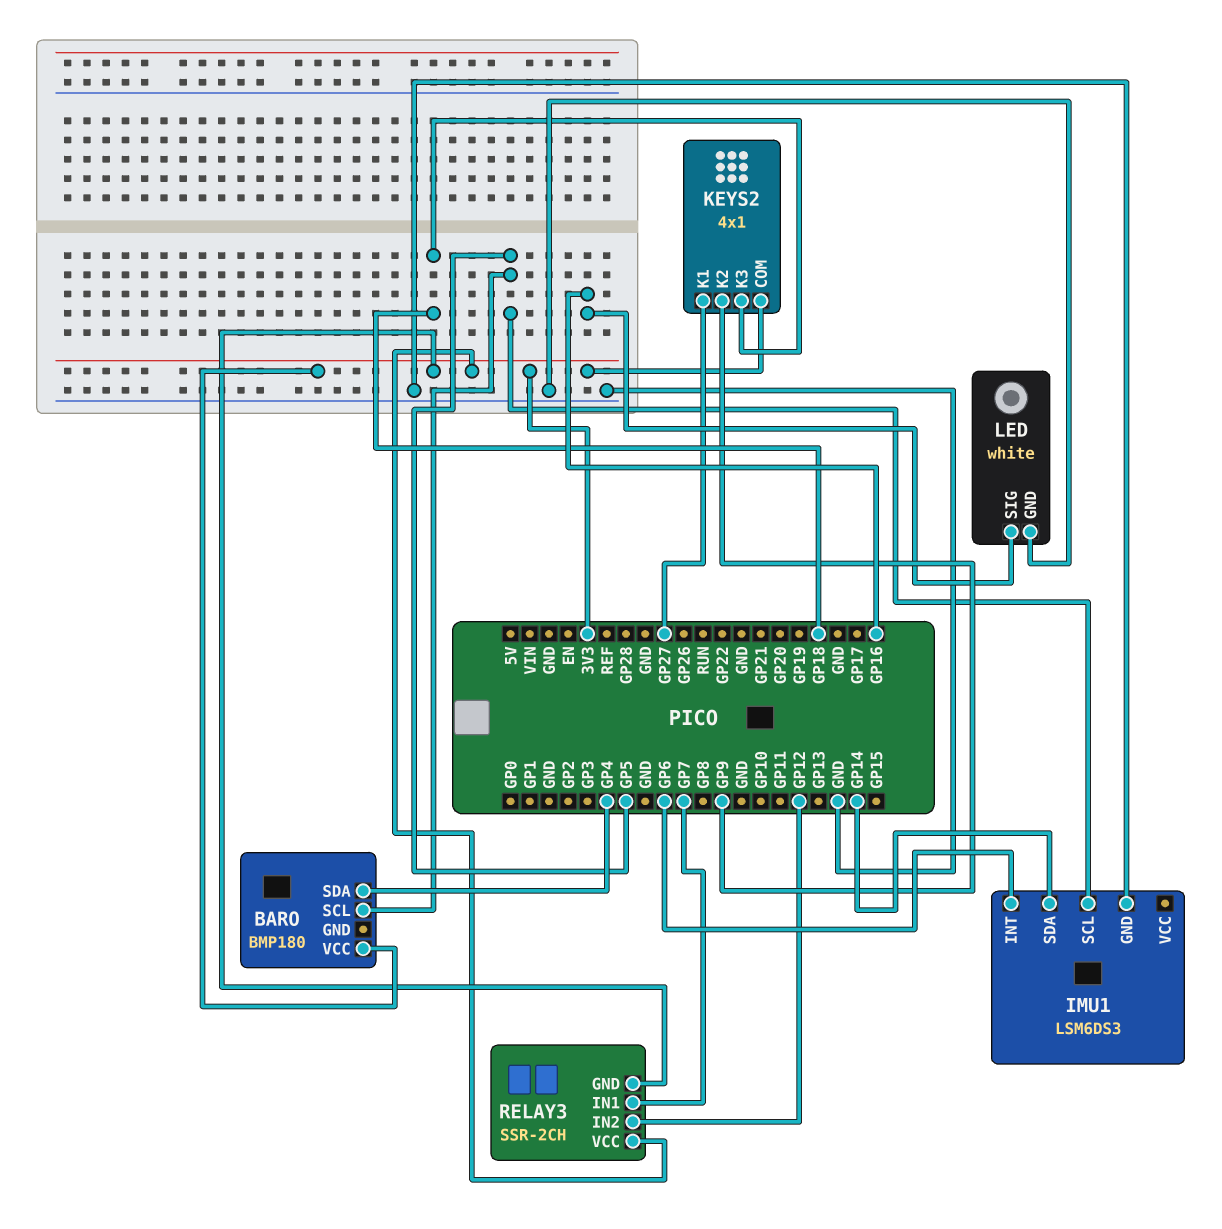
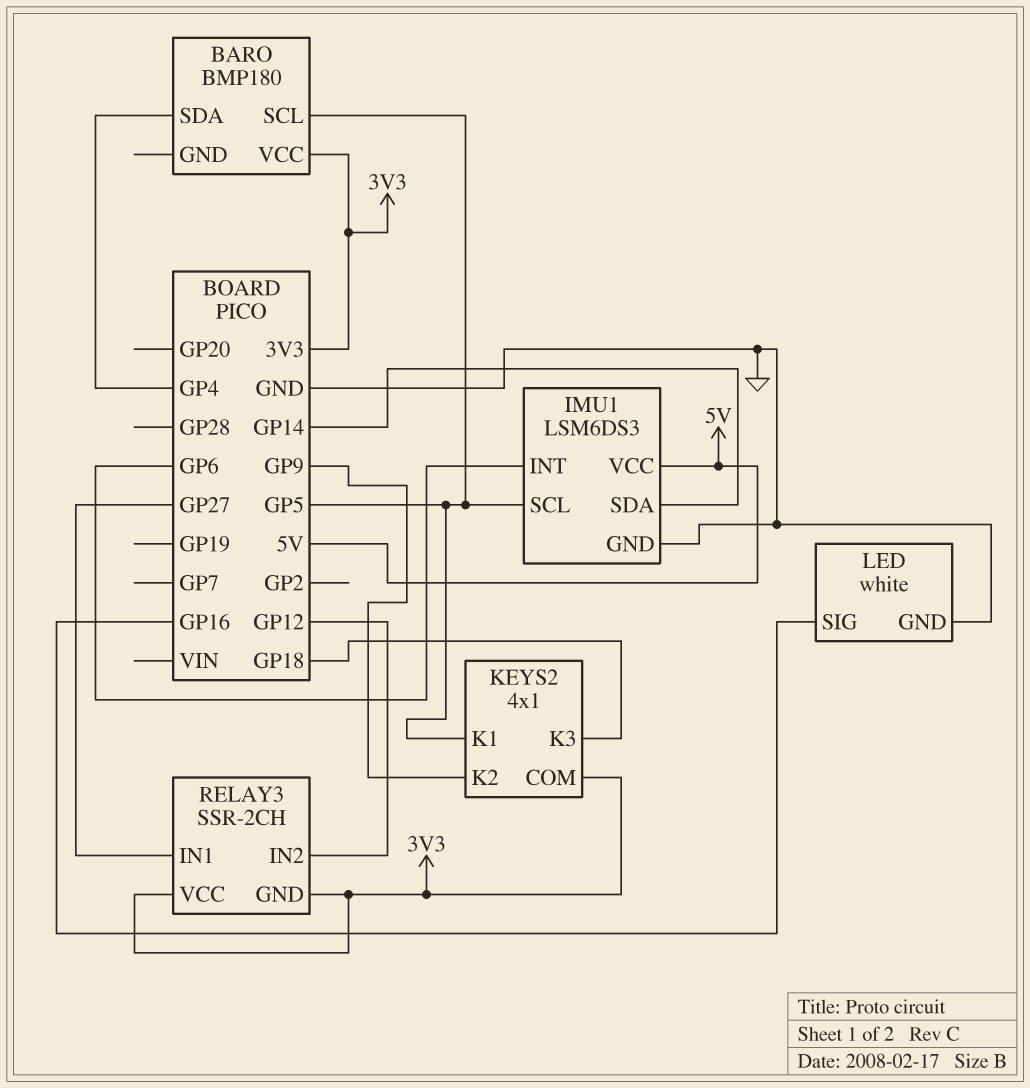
IMU1 pin VCC: none -> 5V
KEYS2 pin K1: GP27 -> GP5
RELAY3 pin IN1: GP7 -> GP27

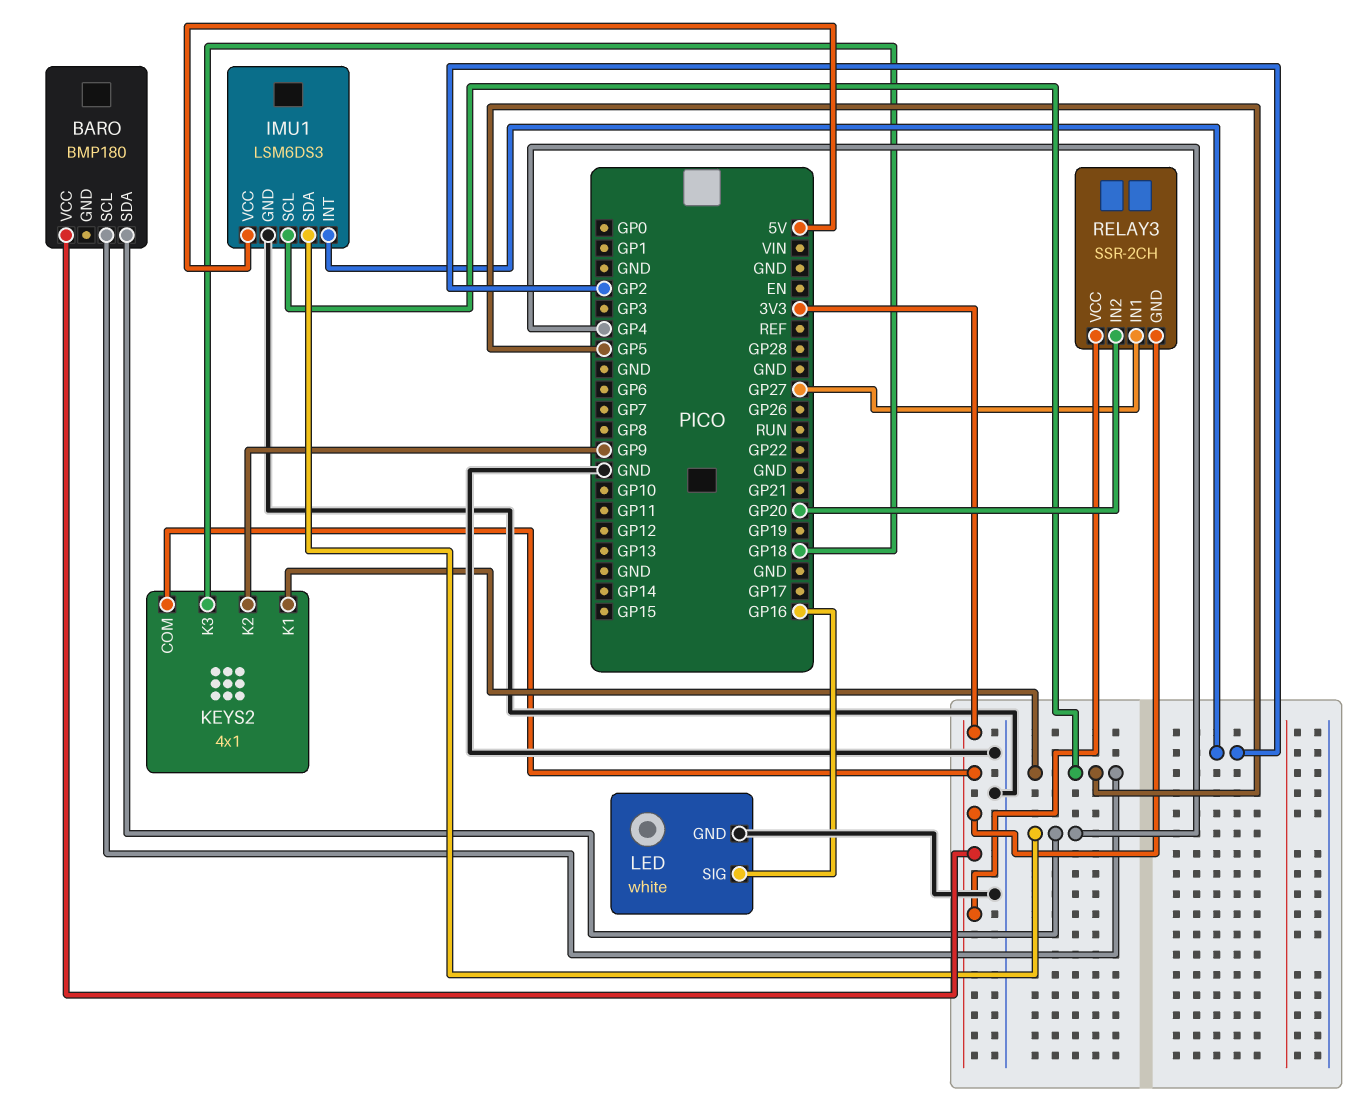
IMU1 pin INT: GP6 -> GP2
IMU1 pin SDA: GP14 -> GP4
RELAY3 pin IN2: GP12 -> GP20

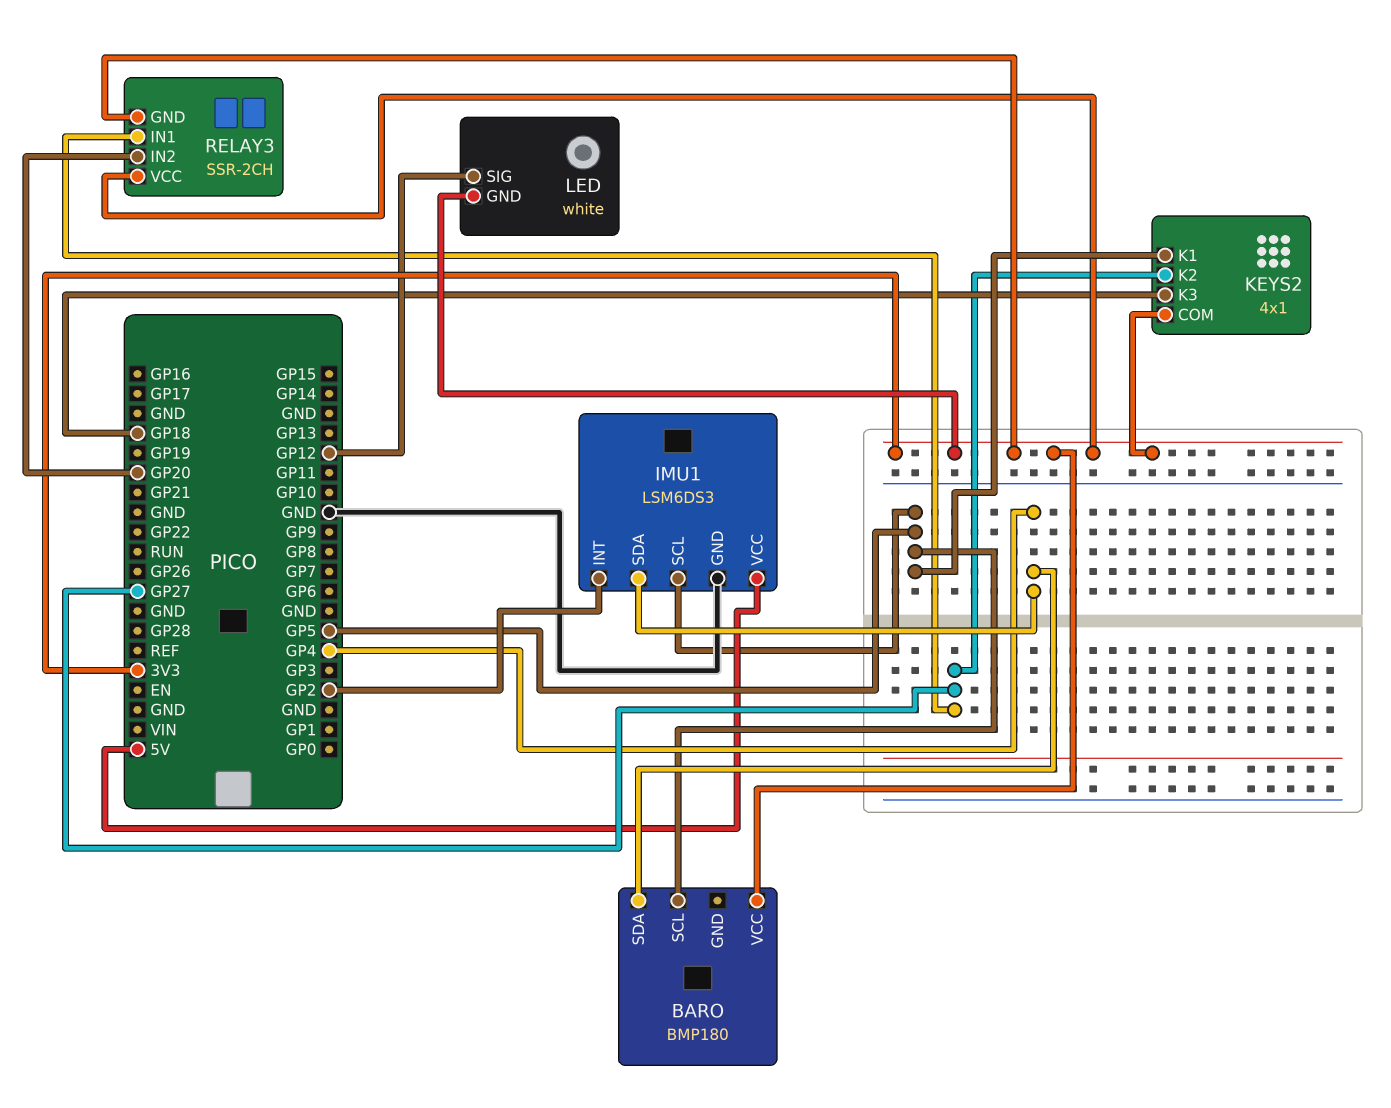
KEYS2 pin K2: GP9 -> GP27
LED pin GND: GND -> 3V3
LED pin SIG: GP16 -> GP12

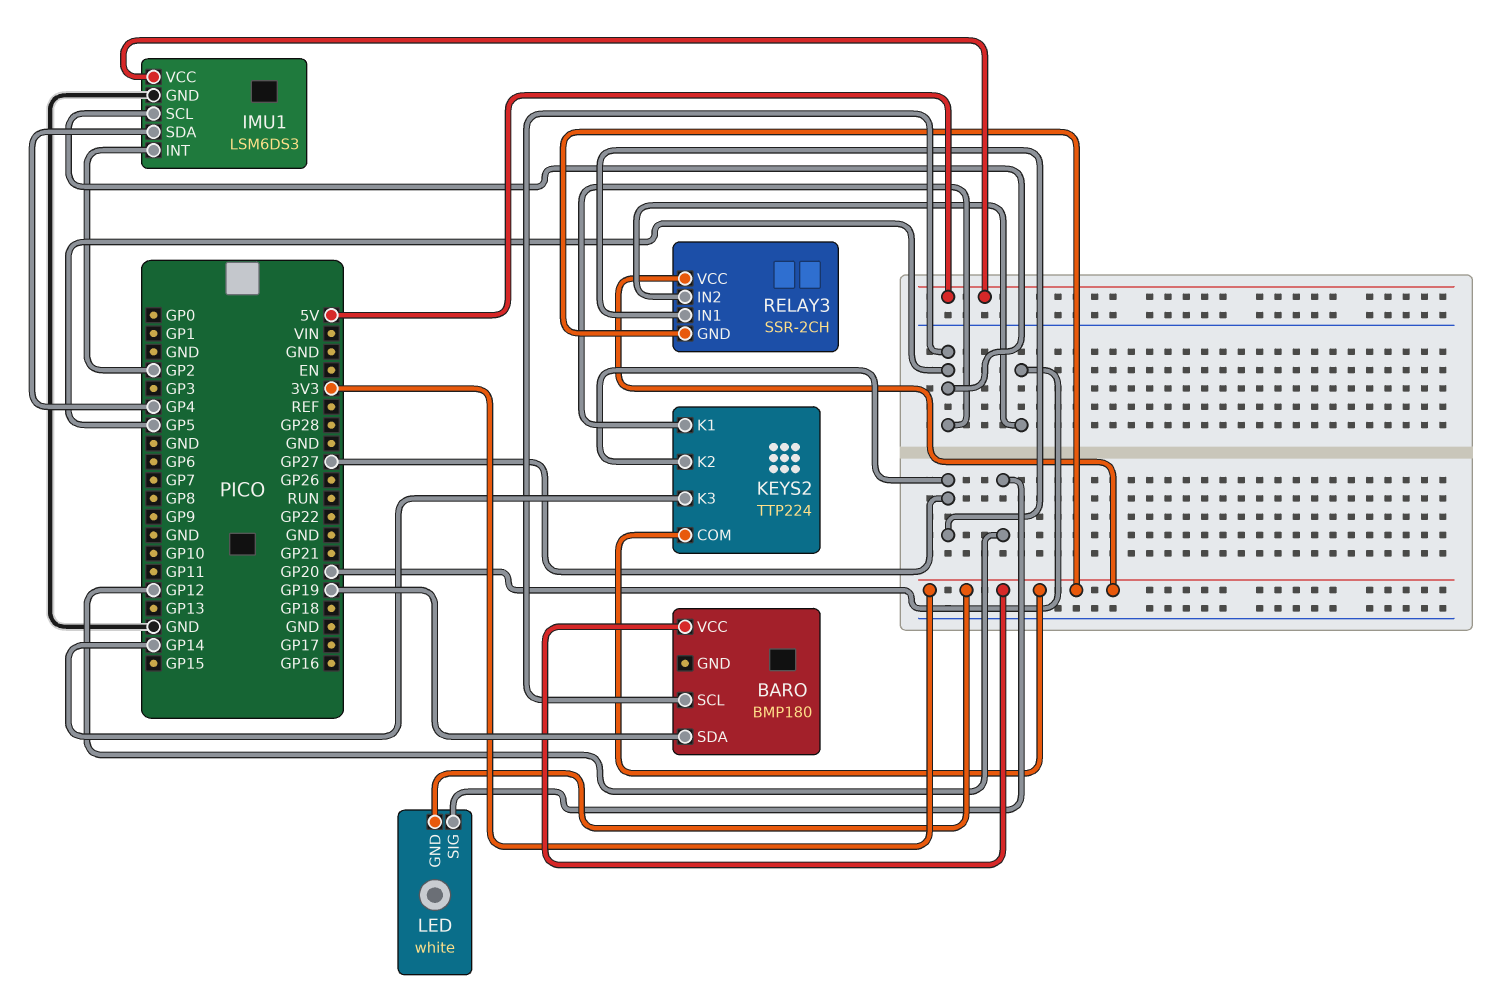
BARO pin SDA: GP4 -> GP19
KEYS2: 4x1 -> TTP224
KEYS2 pin K3: GP18 -> GP14

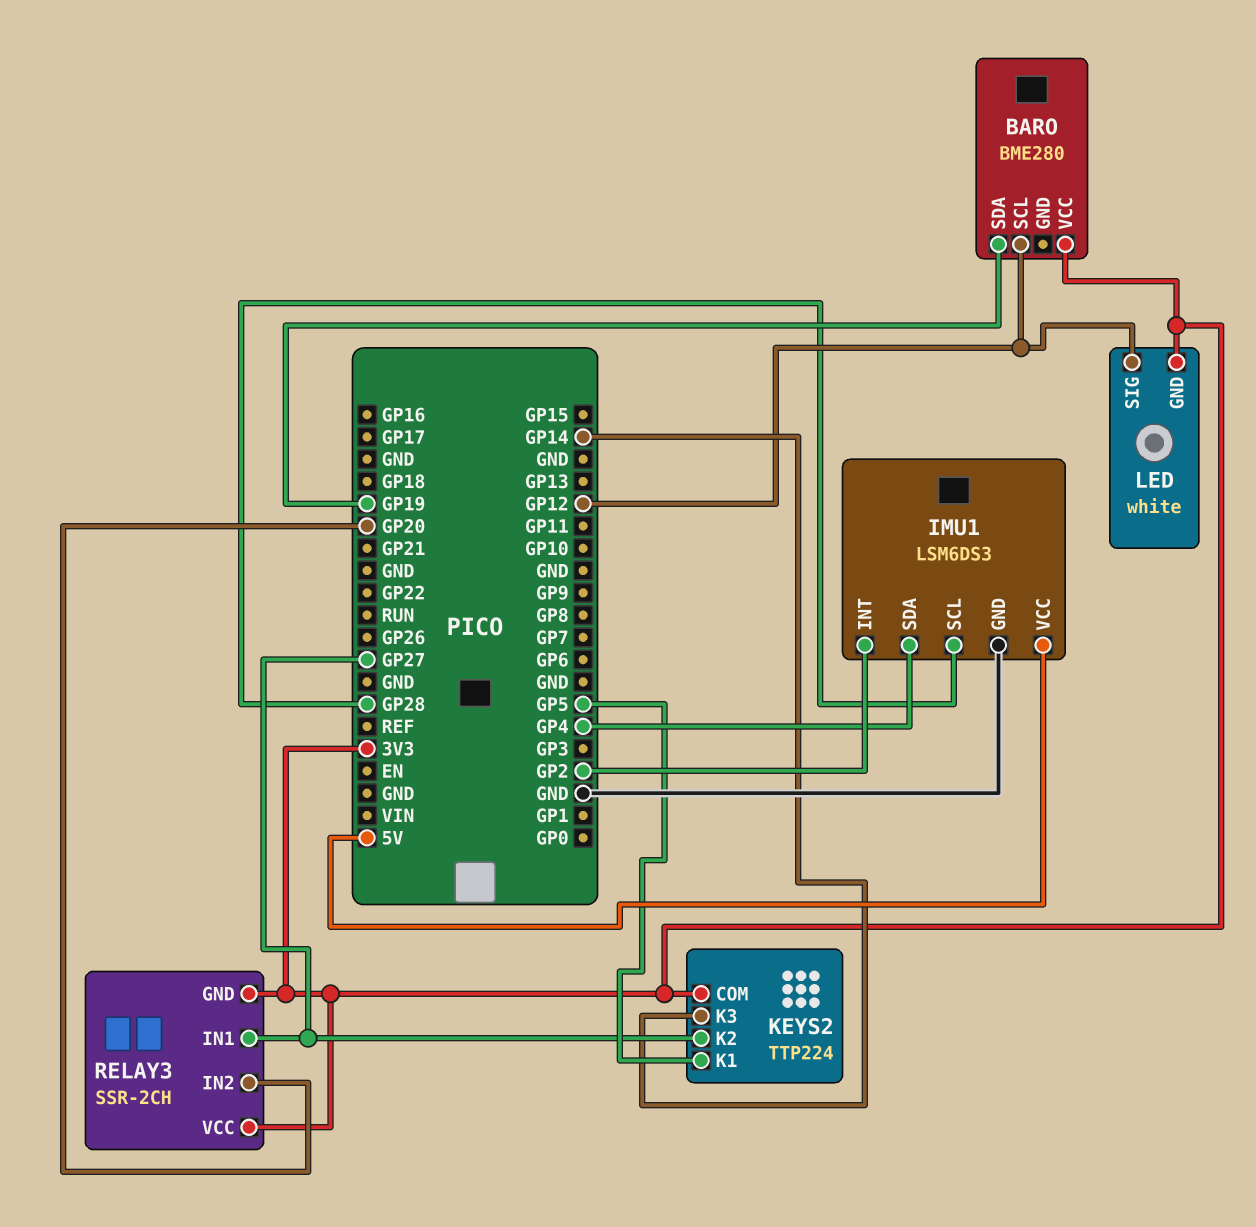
BARO: BMP180 -> BME280
BARO pin SCL: GP5 -> GP12
IMU1 pin SCL: GP5 -> GP28

